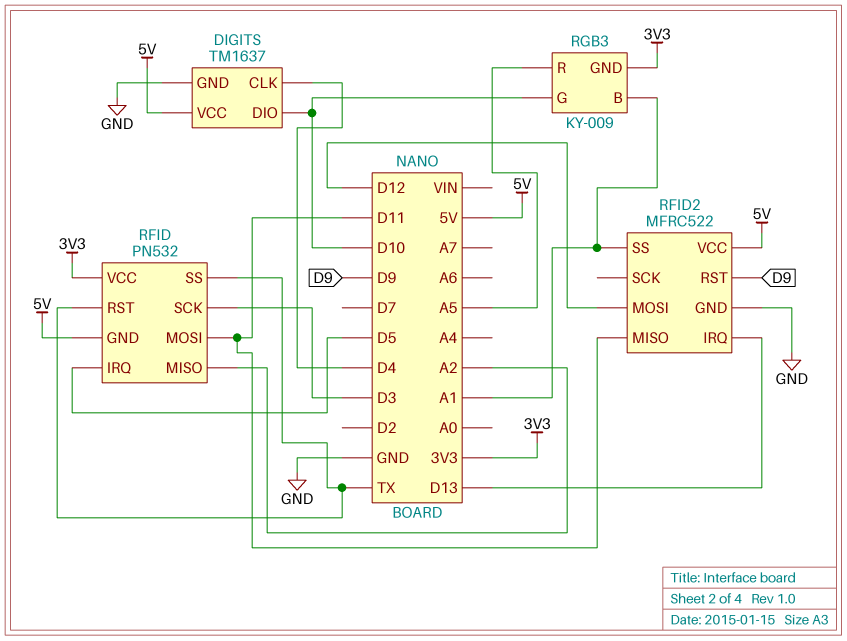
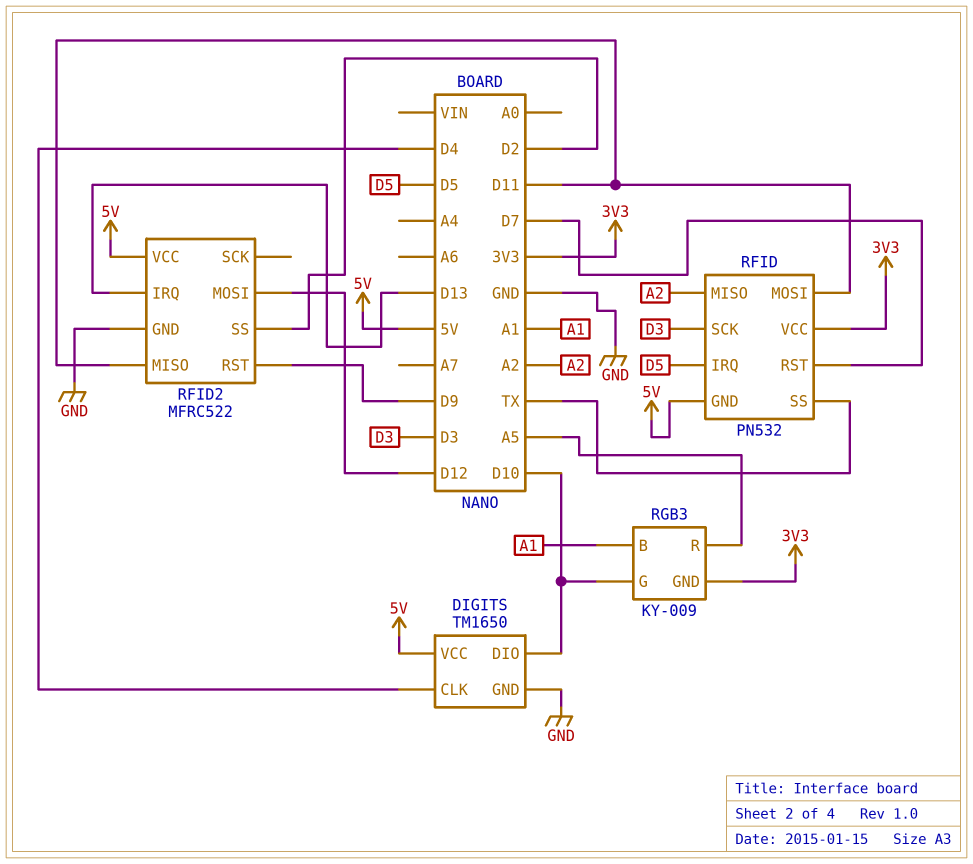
DIGITS: TM1637 -> TM1650
RFID pin RST: TX -> D7
RFID2 pin SS: A1 -> D2

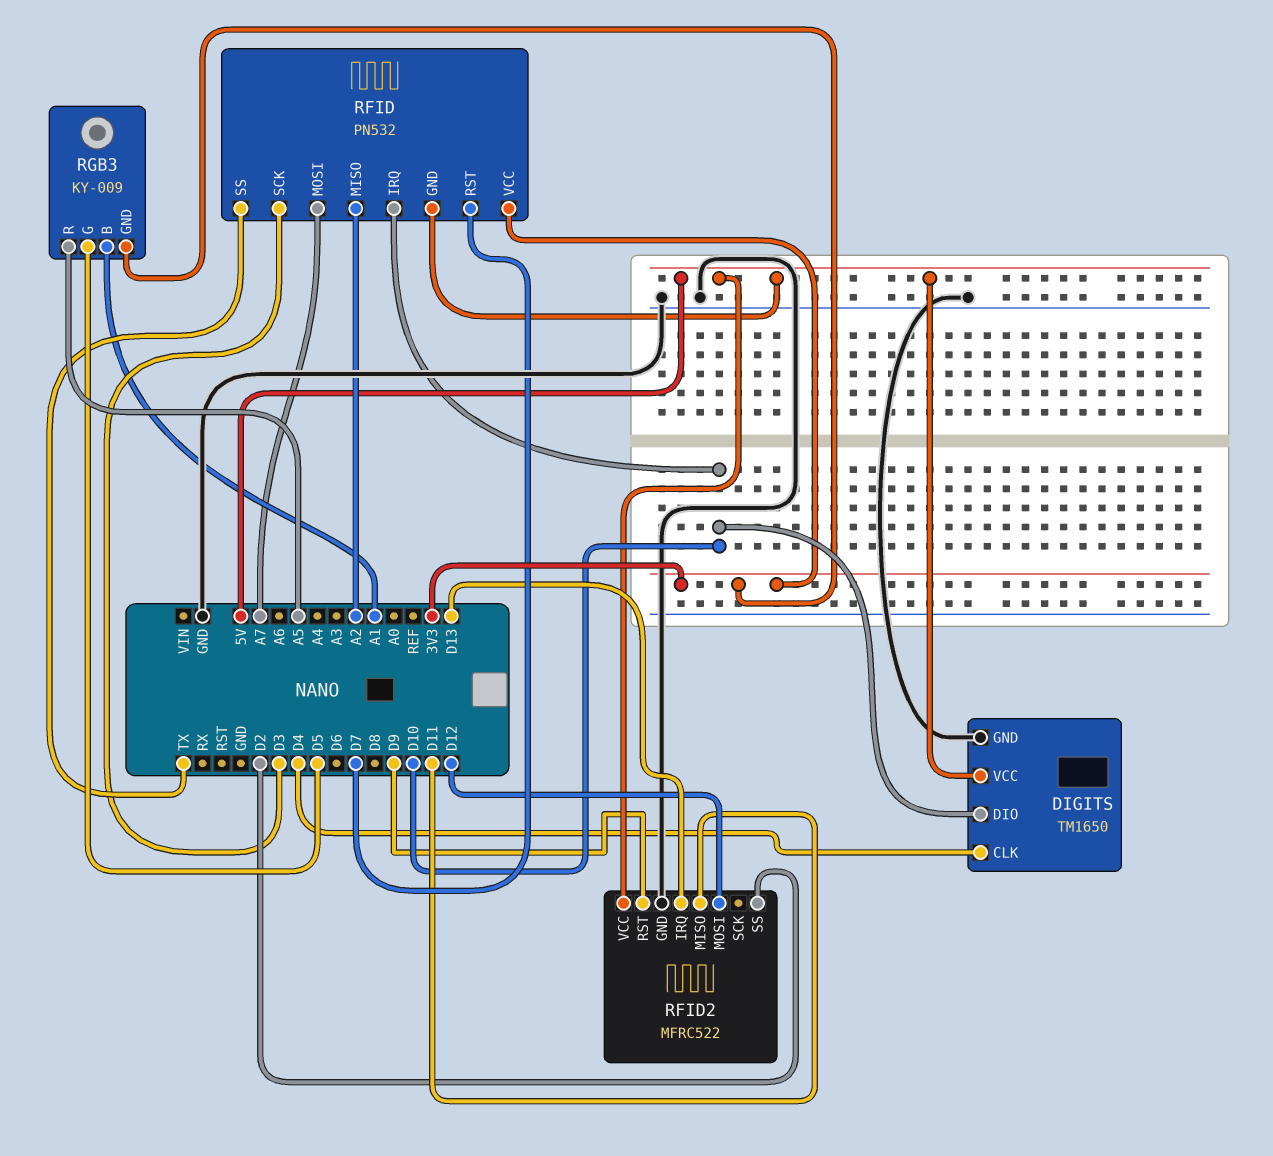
RFID pin IRQ: D5 -> D10
RFID pin MOSI: D11 -> A7
RGB3 pin G: D10 -> D5

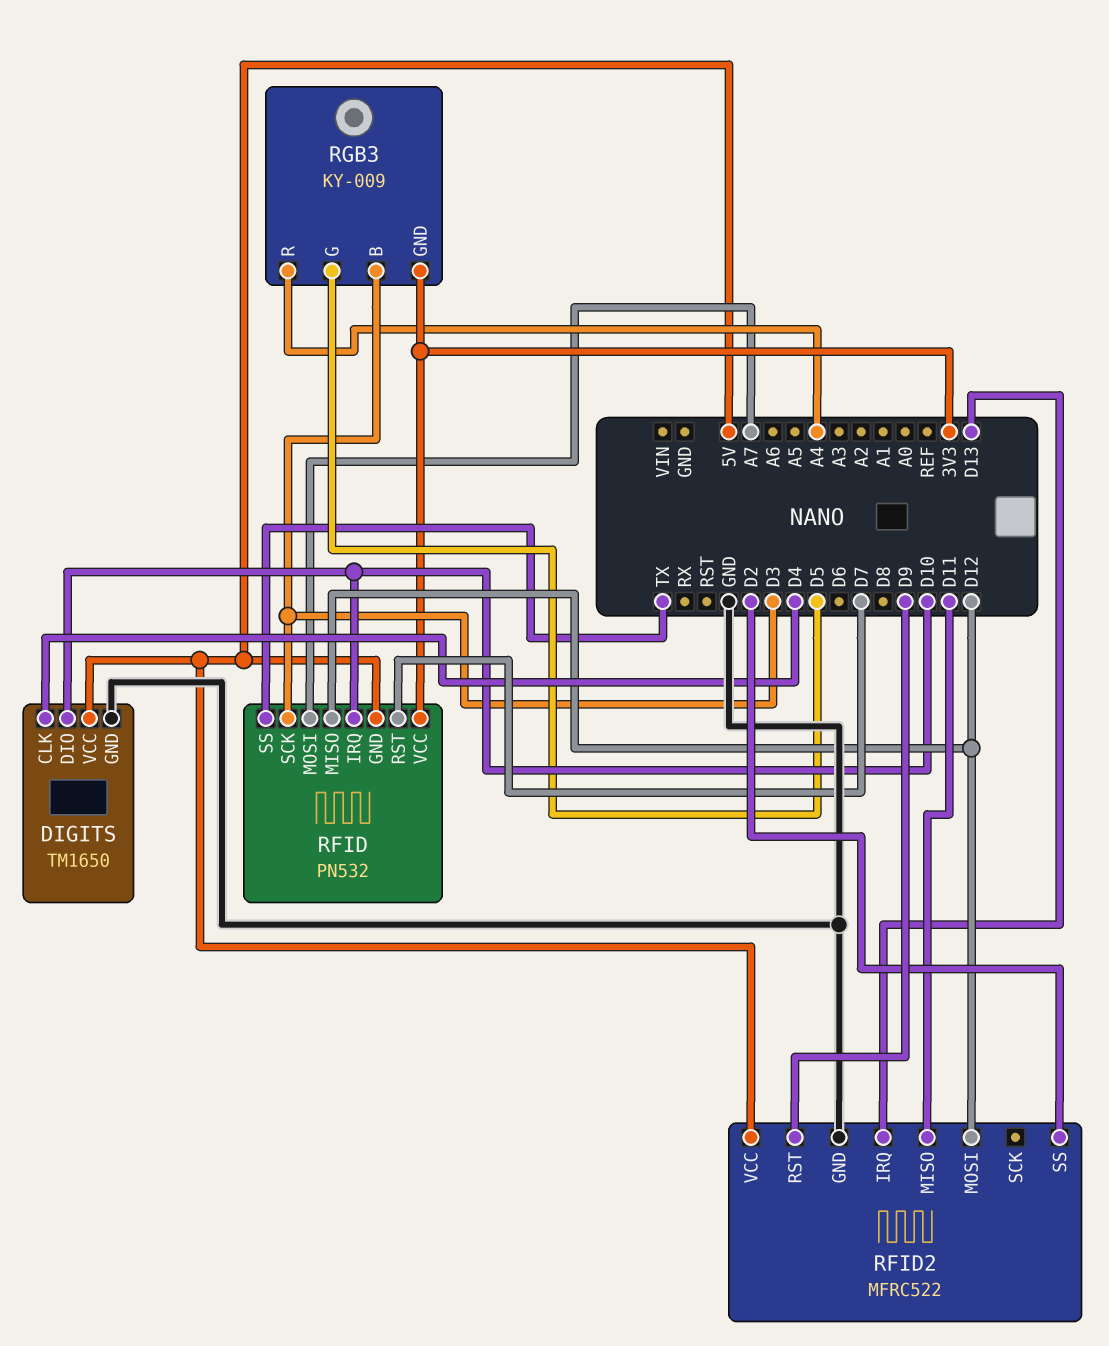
RFID pin MISO: A2 -> D12
RGB3 pin B: A1 -> D3
RGB3 pin R: A5 -> A4

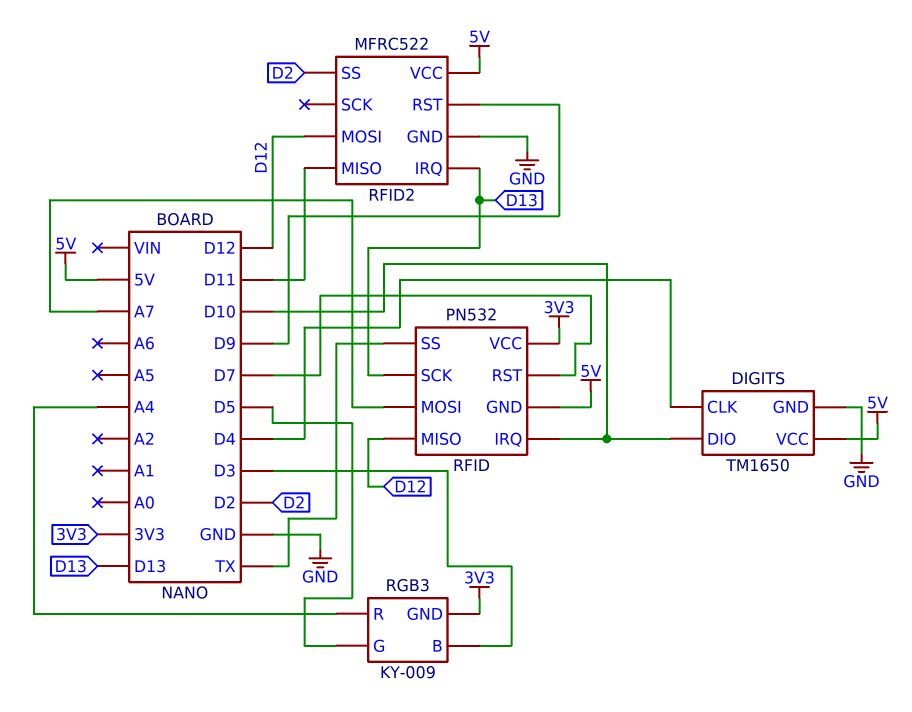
RFID pin SCK: D3 -> D13

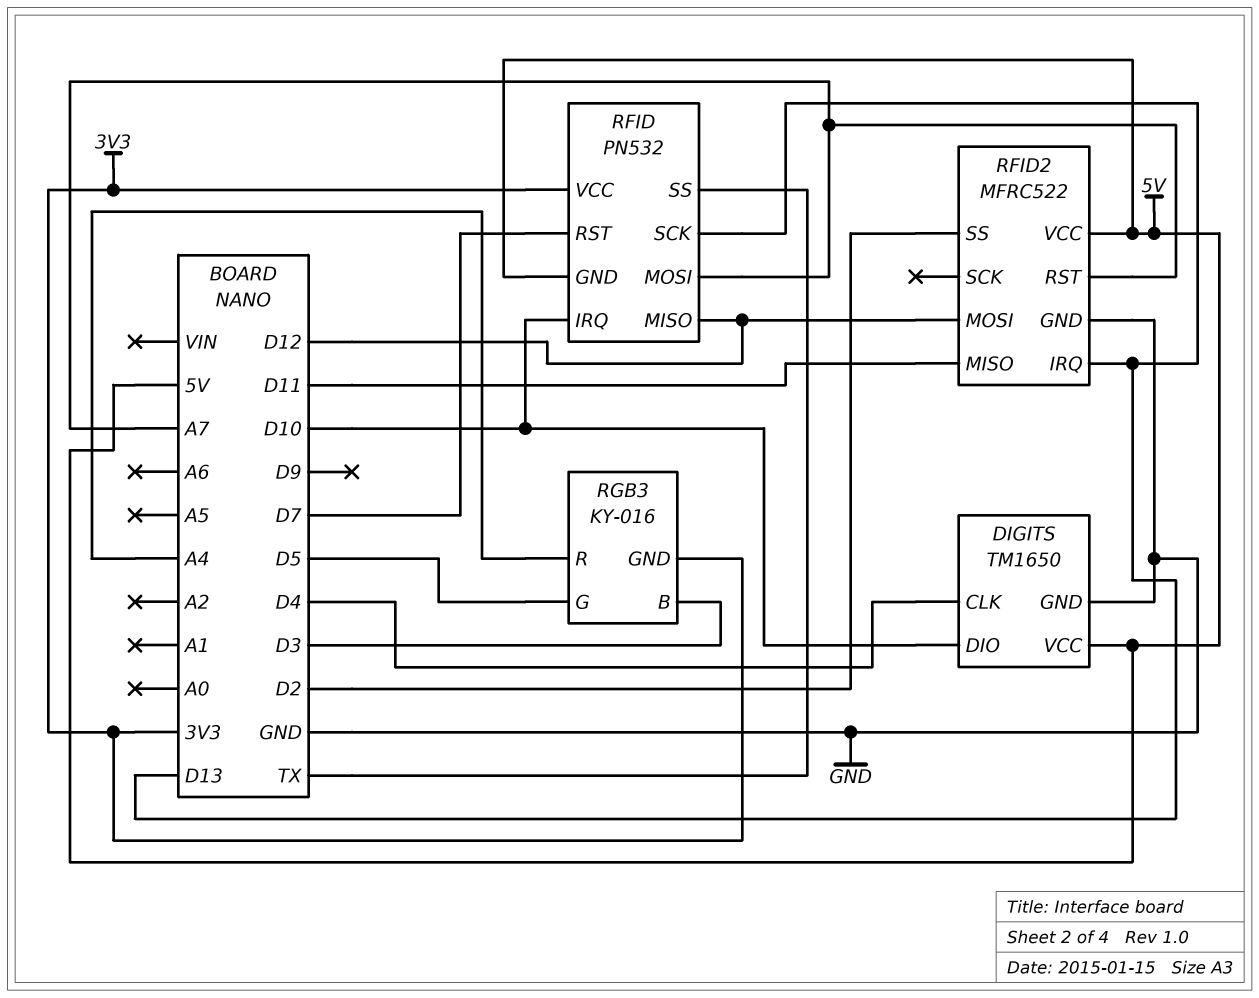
RFID2 pin RST: D9 -> A7
RGB3: KY-009 -> KY-016

